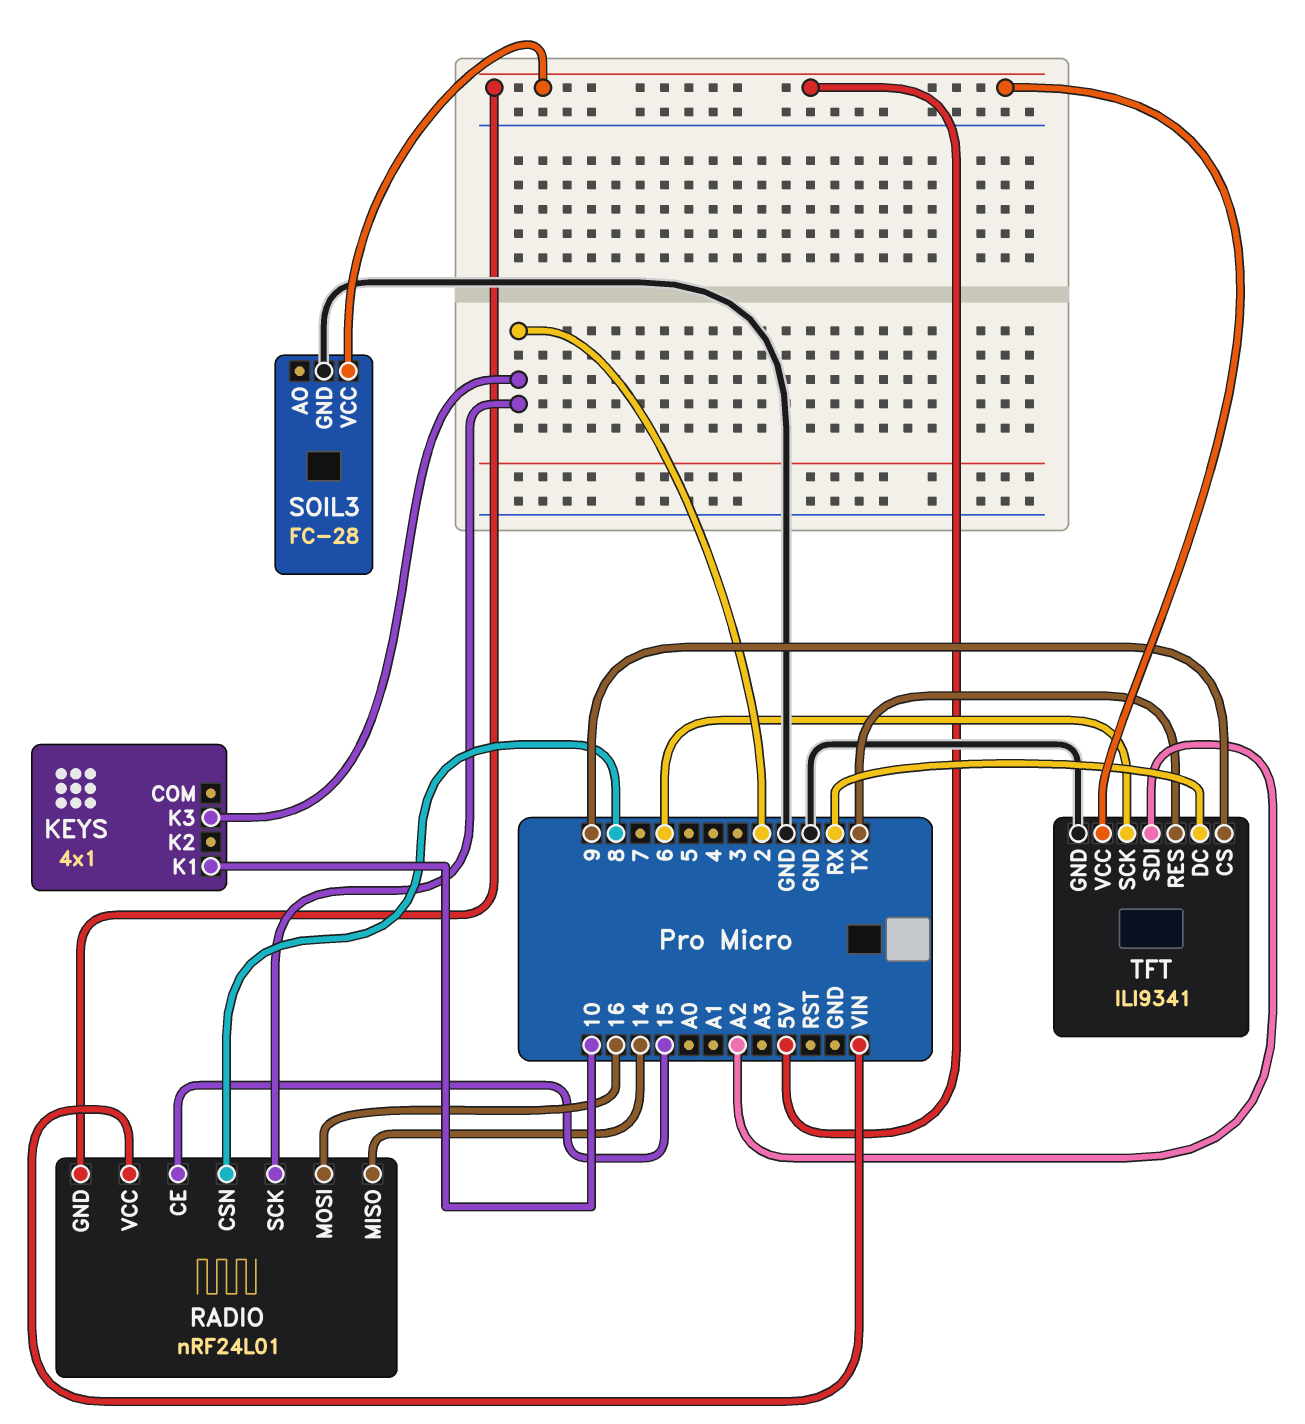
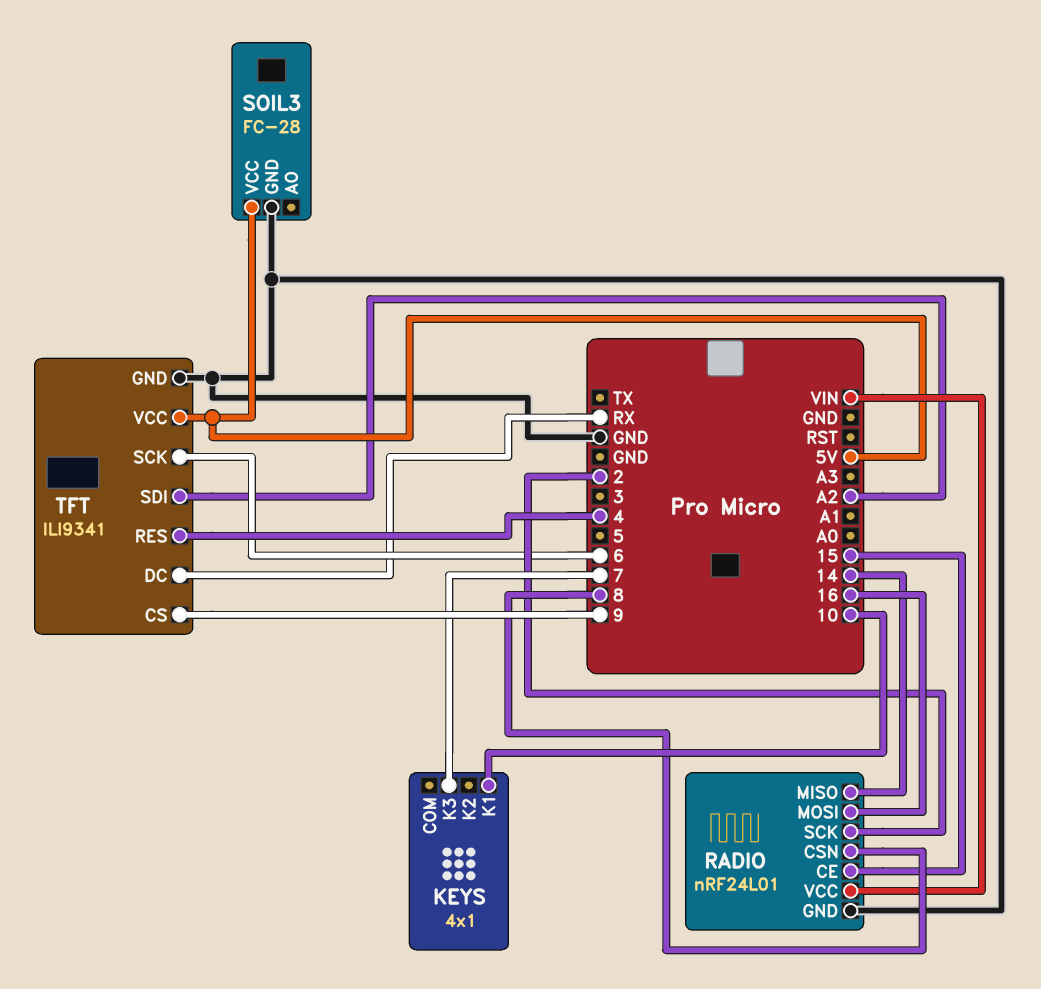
KEYS pin K3: 2 -> 7
RADIO pin GND: 5V -> GND
TFT pin RES: TX -> 4

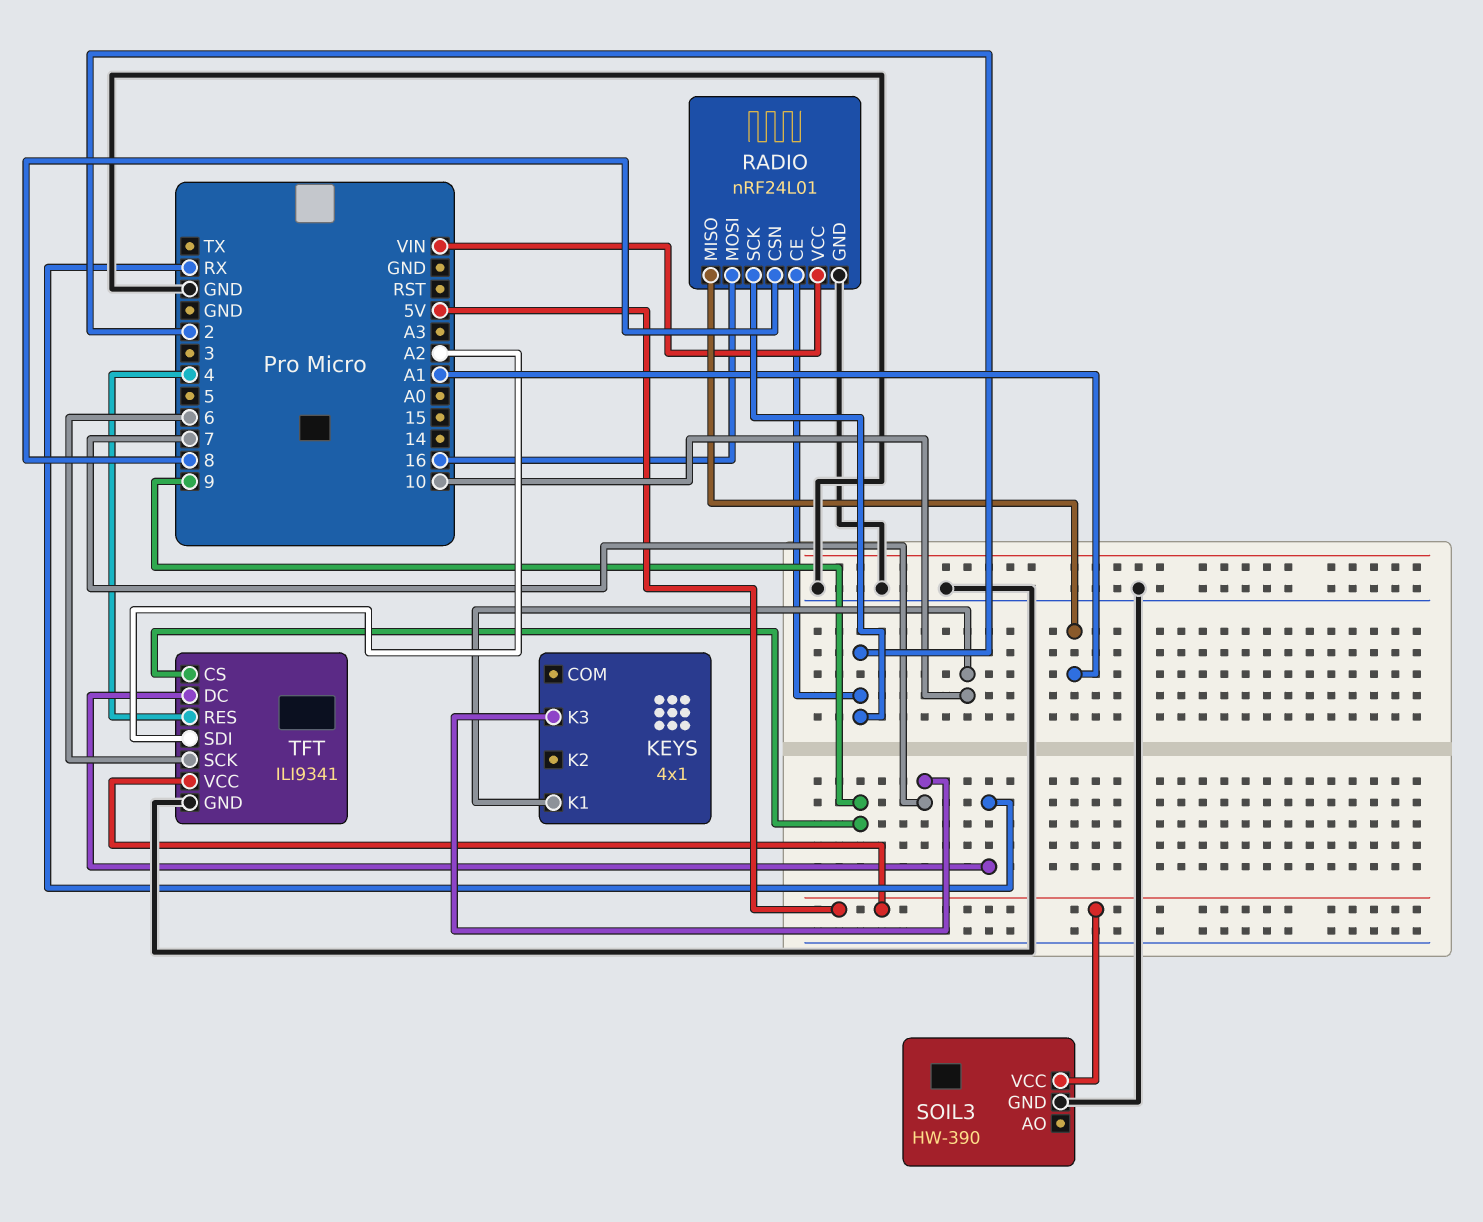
RADIO pin CE: 15 -> 2
RADIO pin MISO: 14 -> A1
SOIL3: FC-28 -> HW-390

